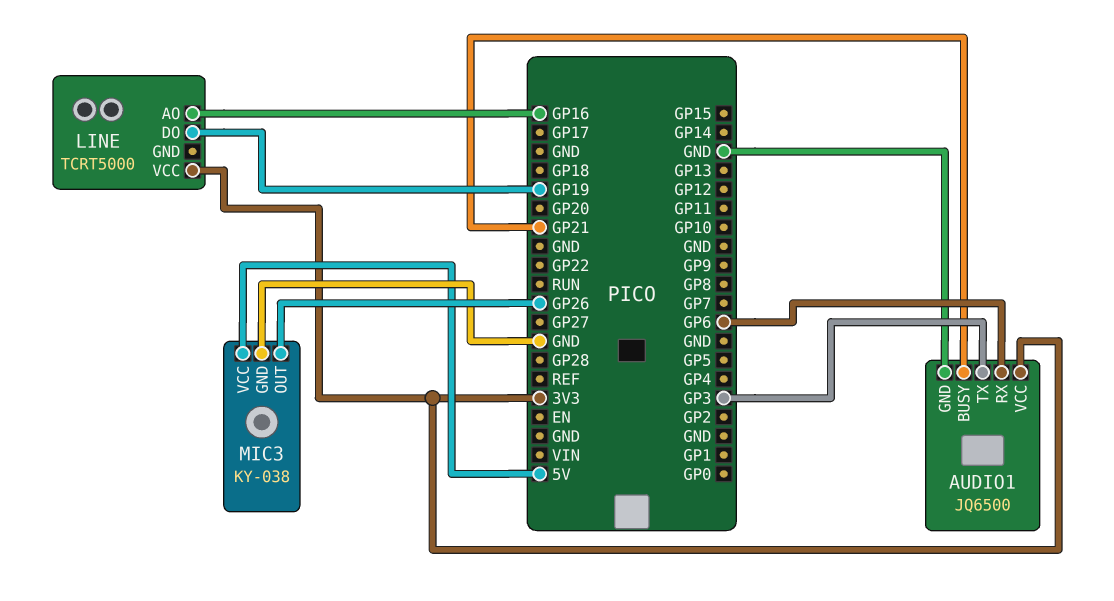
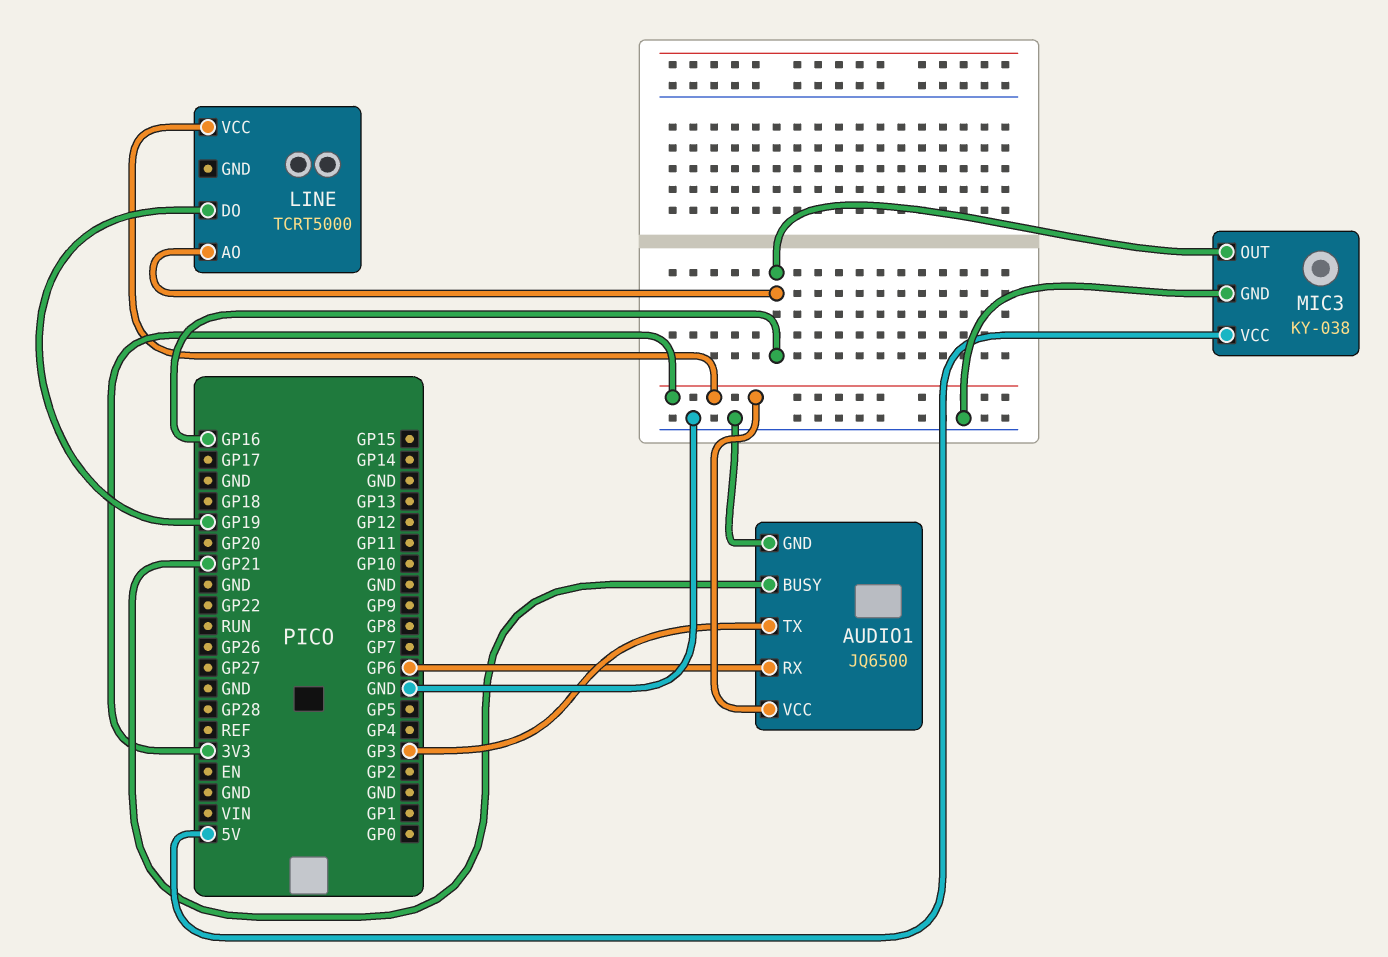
MIC3 pin OUT: GP26 -> GP16

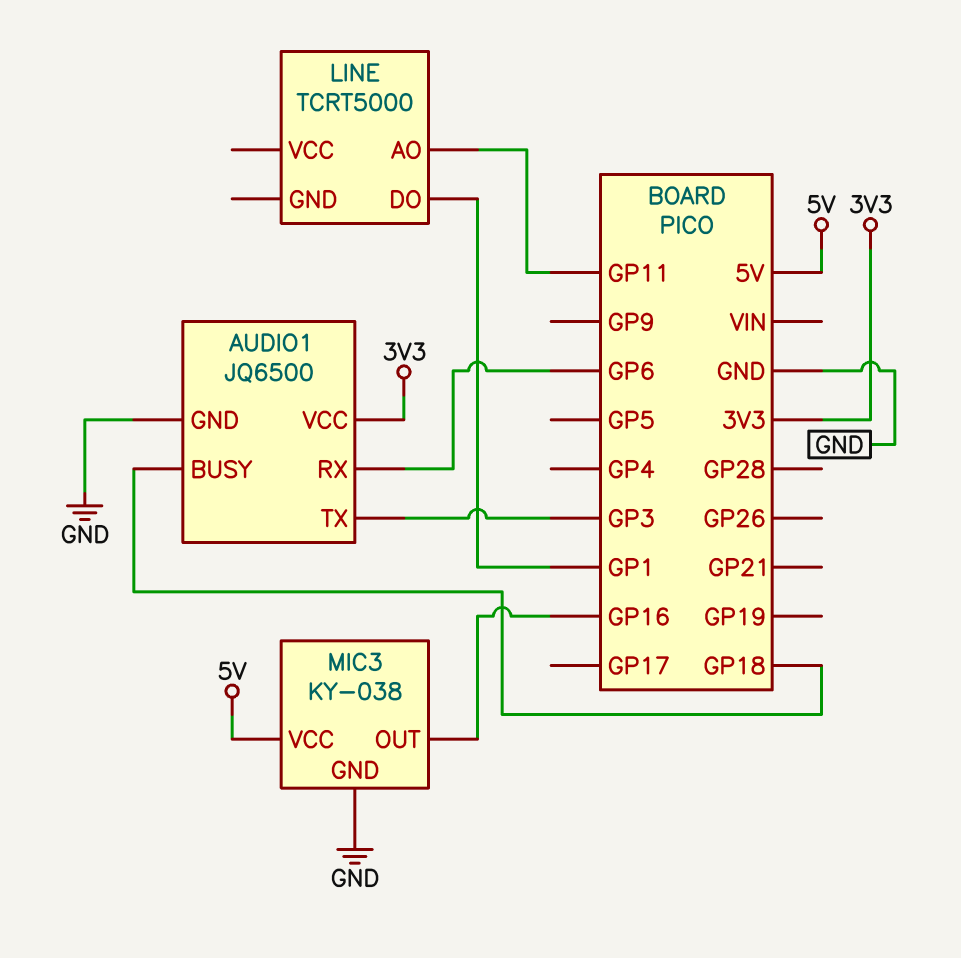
AUDIO1 pin BUSY: GP21 -> GP18
LINE pin AO: GP16 -> GP11
LINE pin DO: GP19 -> GP1
LINE pin VCC: 3V3 -> none

